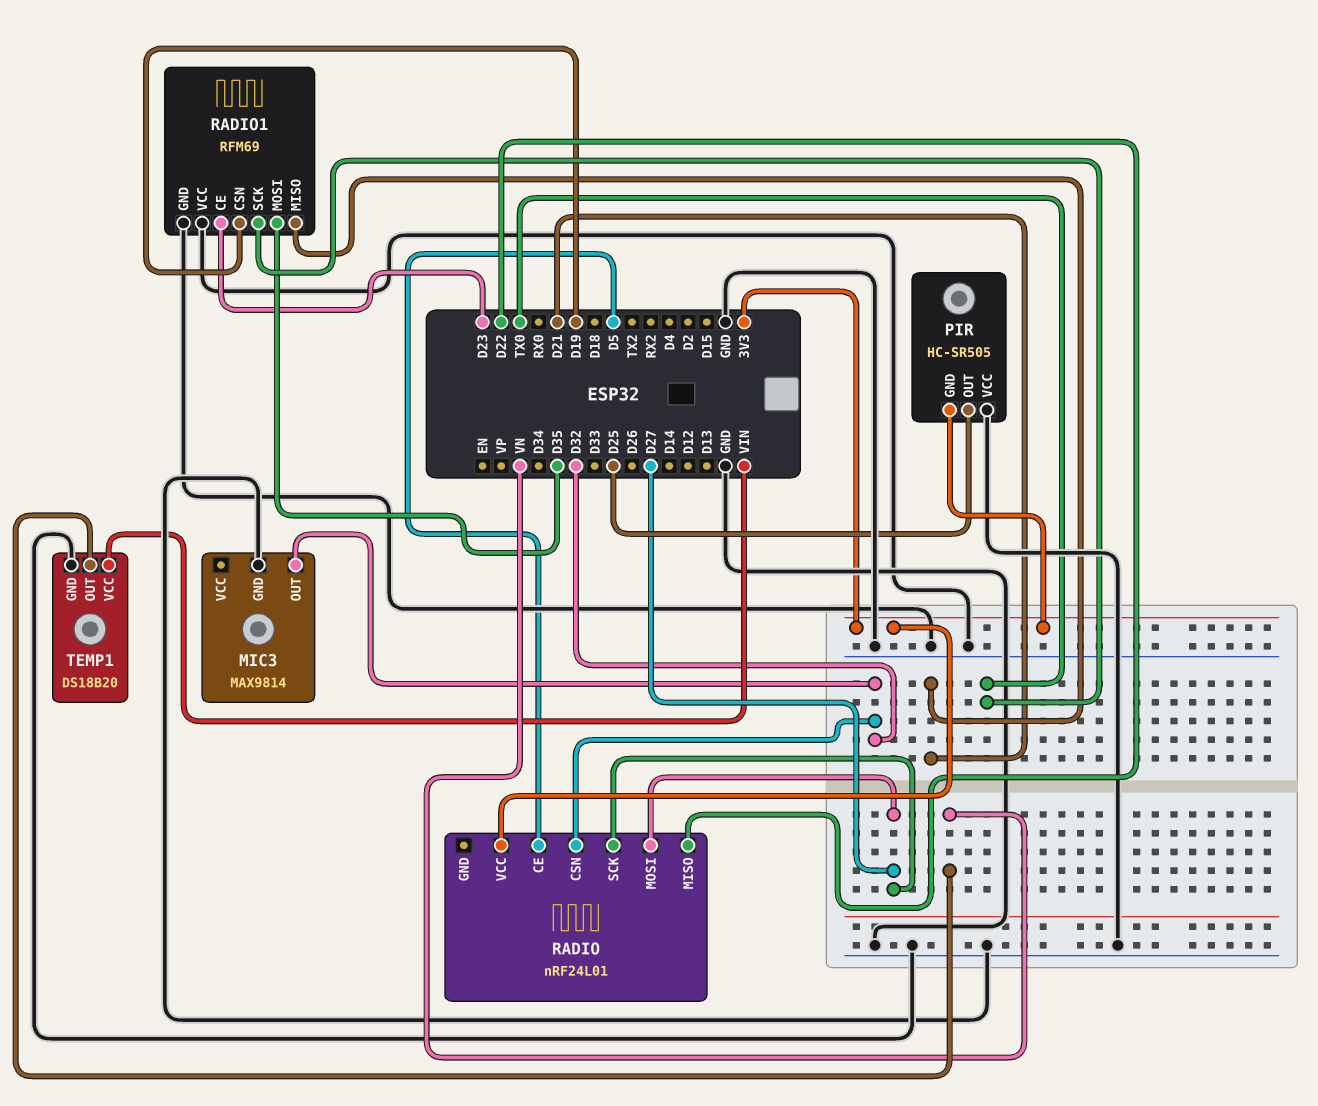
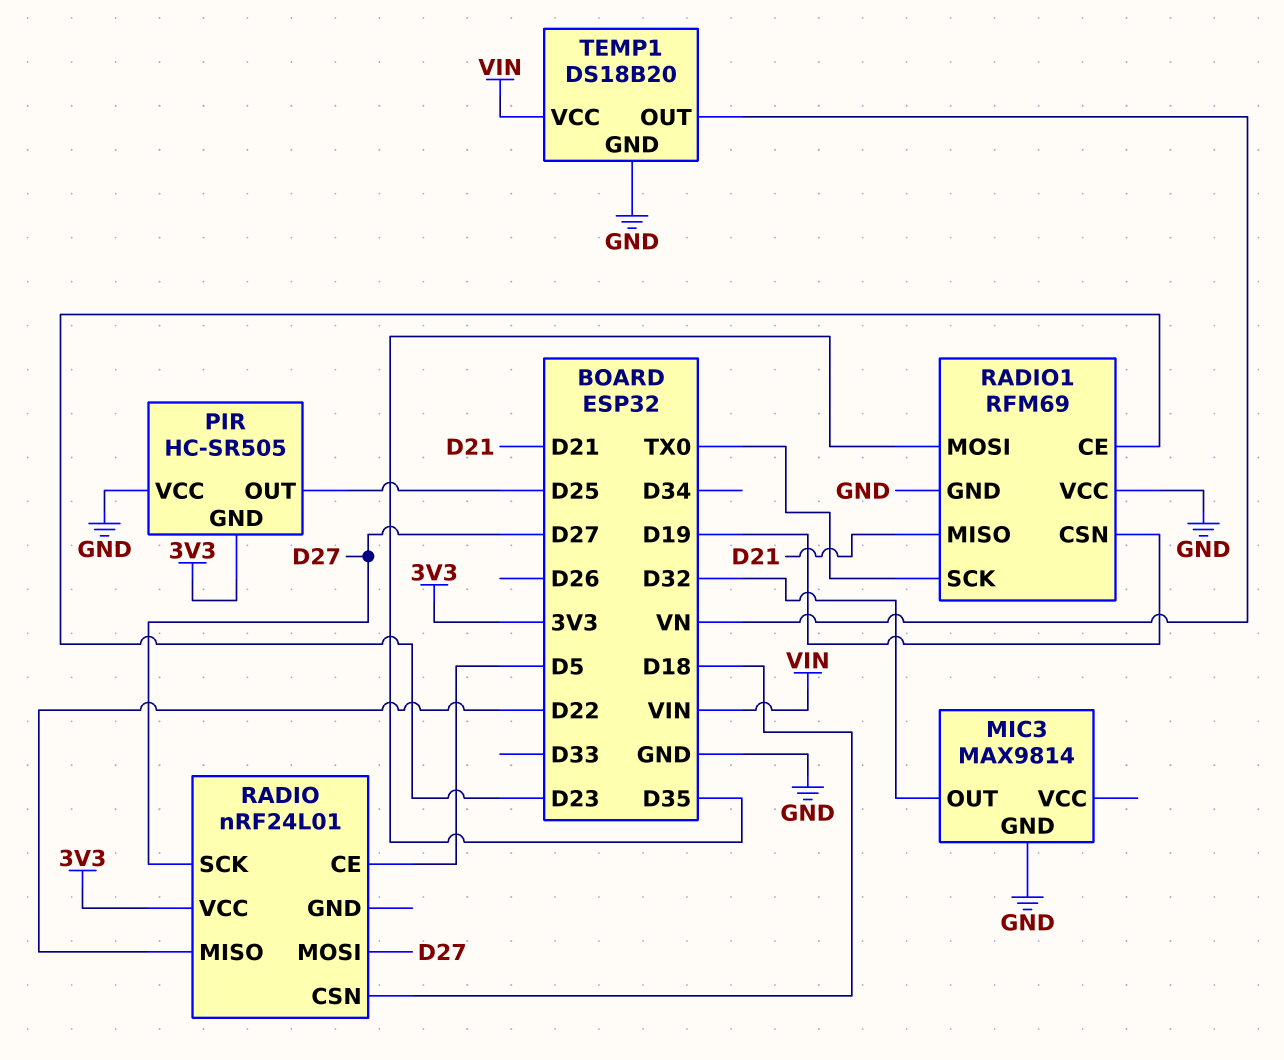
RADIO pin CSN: D32 -> D18

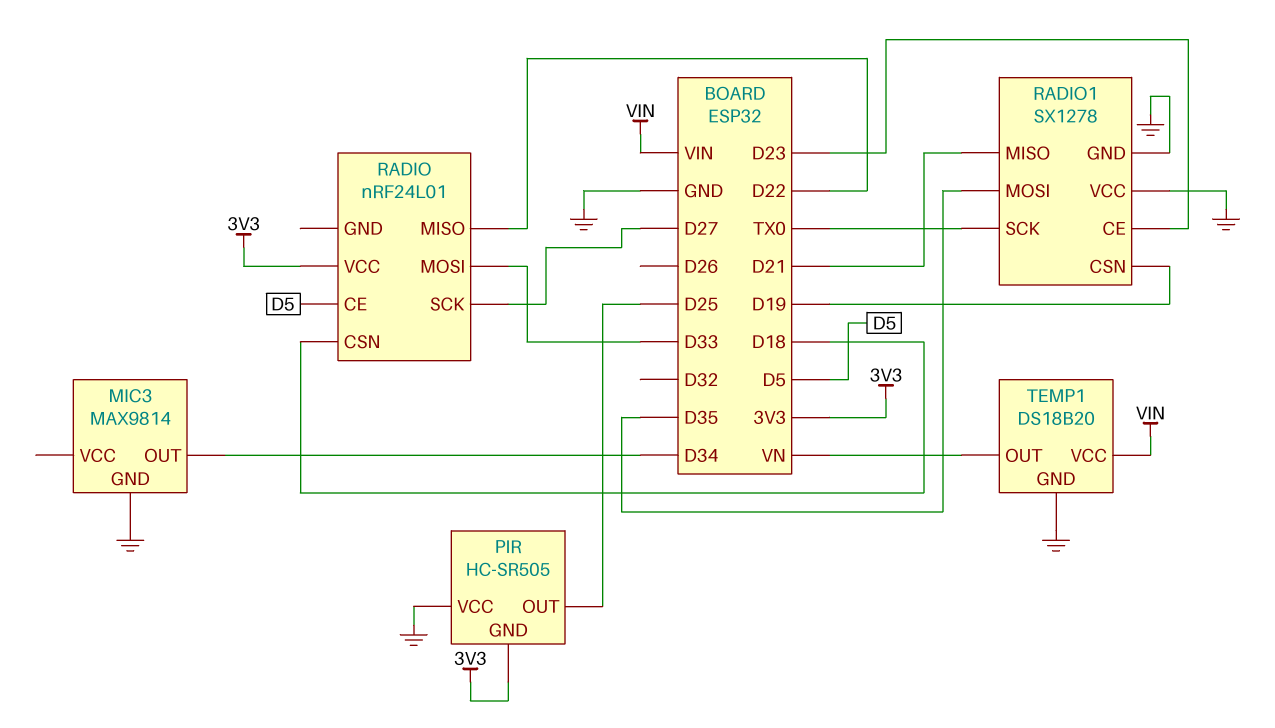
MIC3 pin OUT: D32 -> D34
RADIO pin MOSI: D27 -> D33
RADIO1: RFM69 -> SX1278

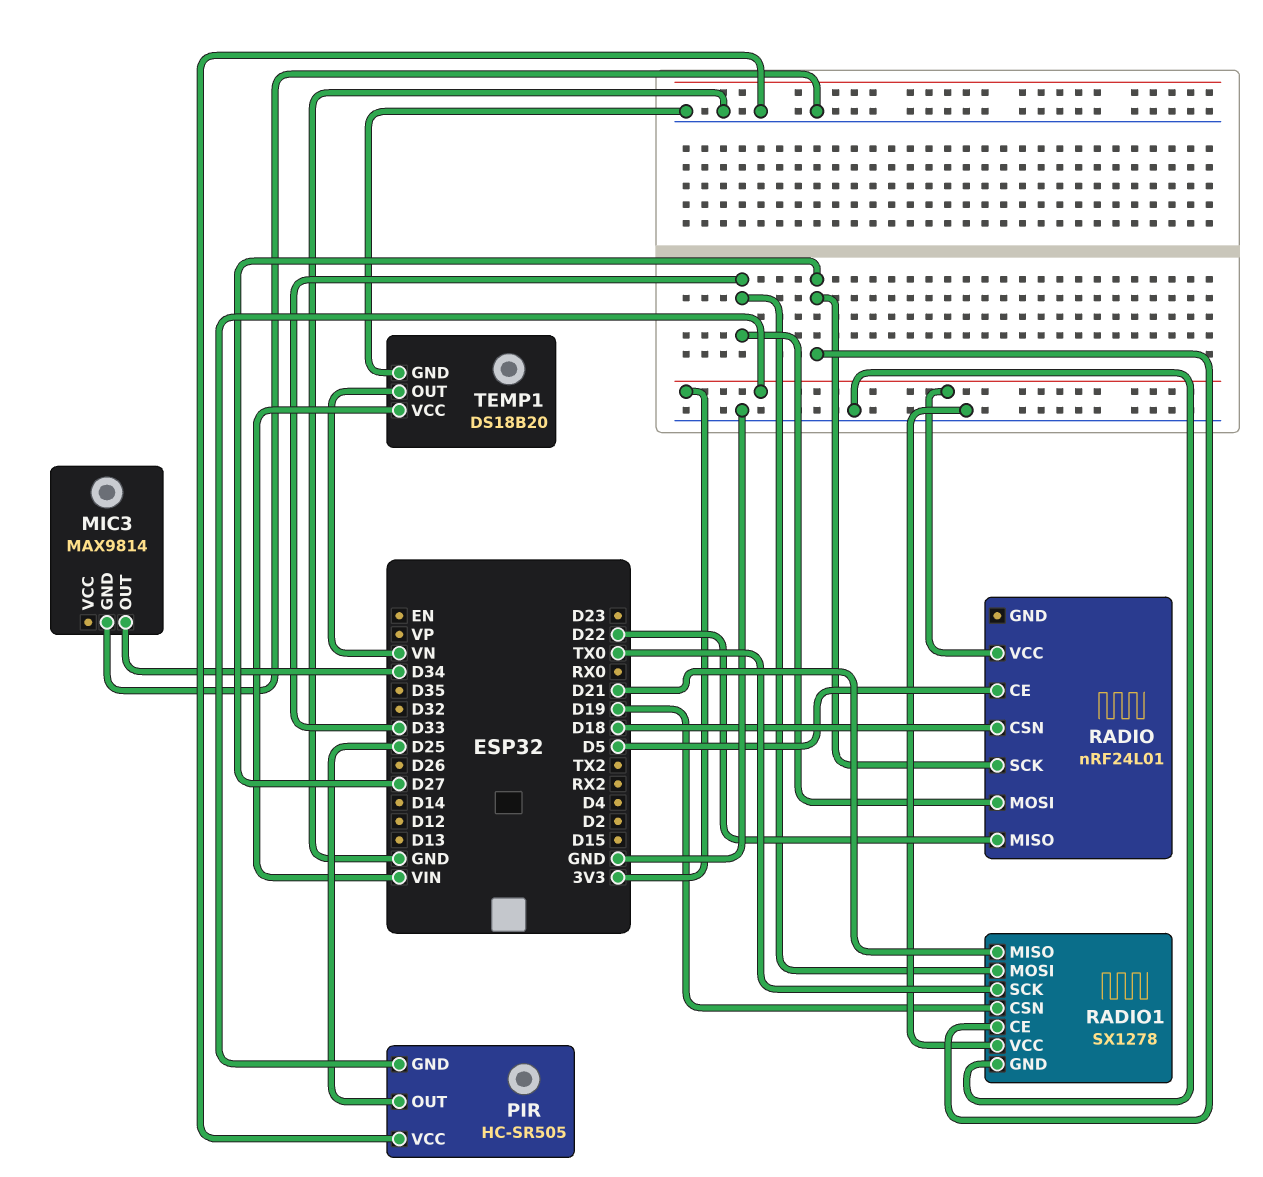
RADIO1 pin CE: D23 -> D27
RADIO1 pin MOSI: D35 -> D33

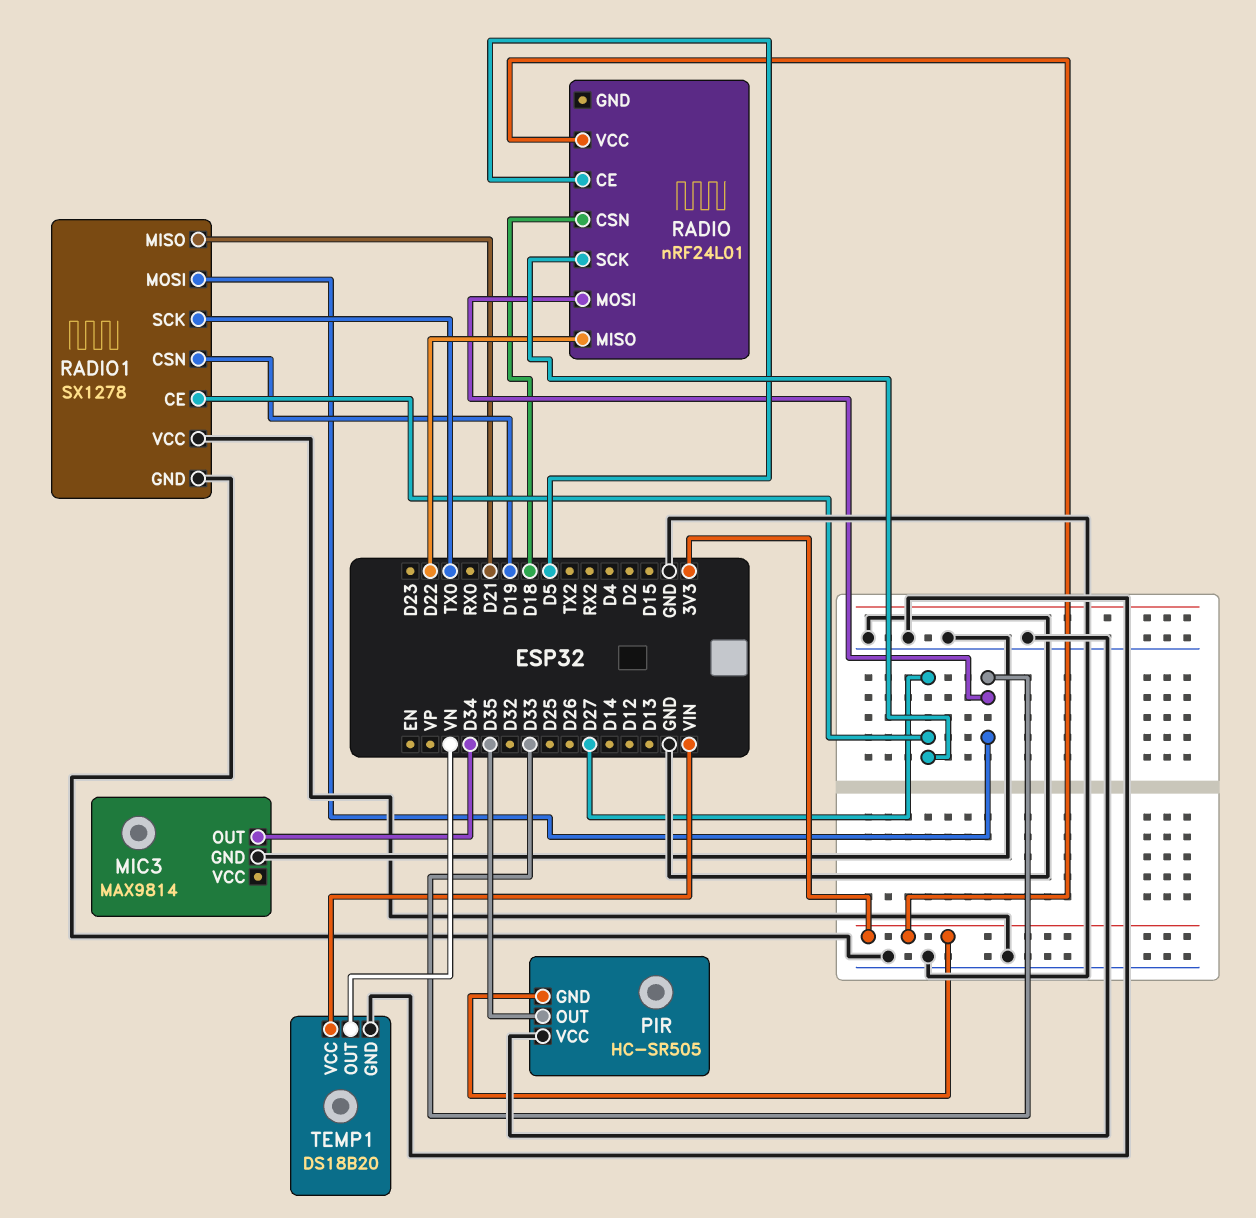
PIR pin OUT: D25 -> D35

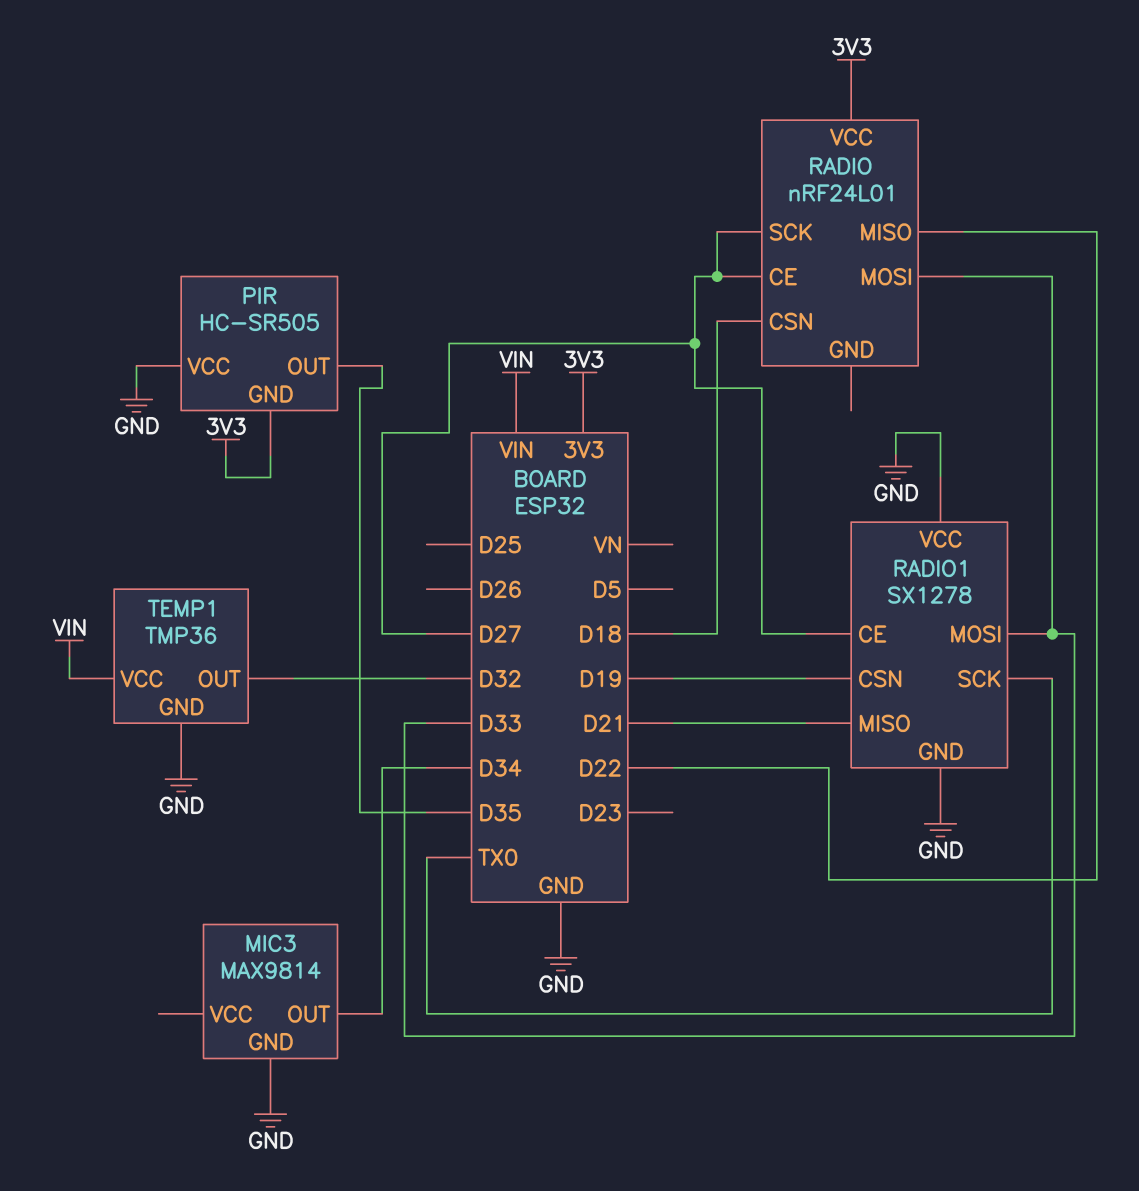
RADIO pin CE: D5 -> D27
TEMP1: DS18B20 -> TMP36
TEMP1 pin OUT: VN -> D32

